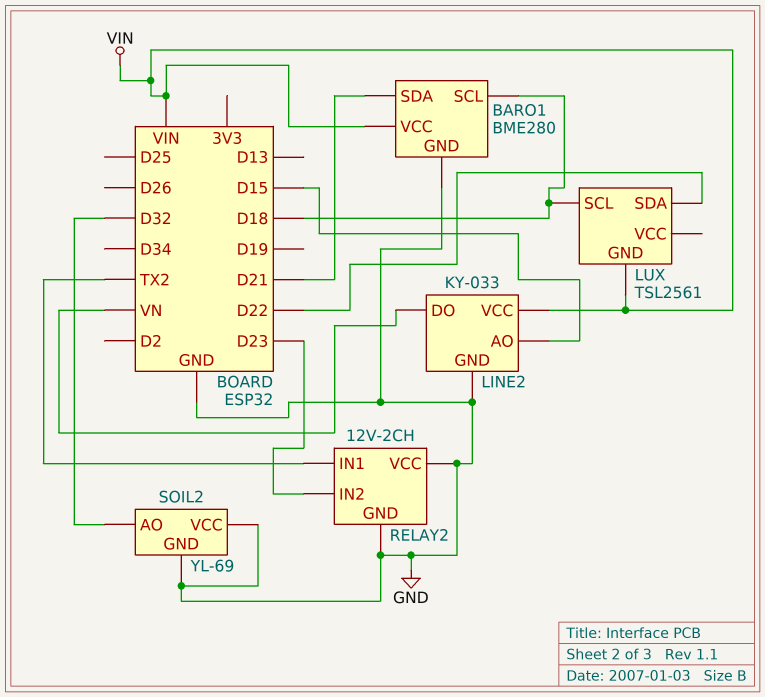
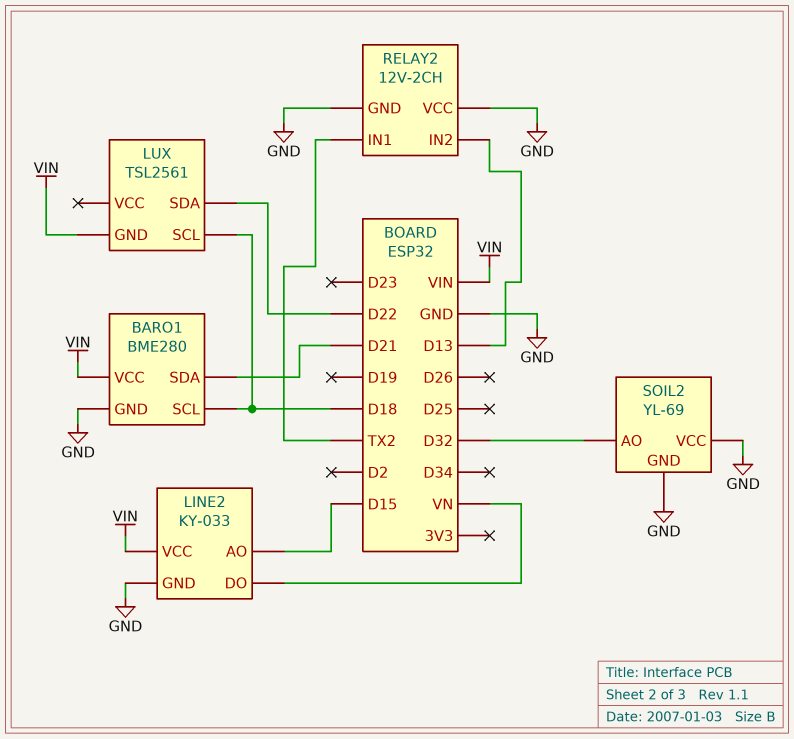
RELAY2 pin IN2: D23 -> D13

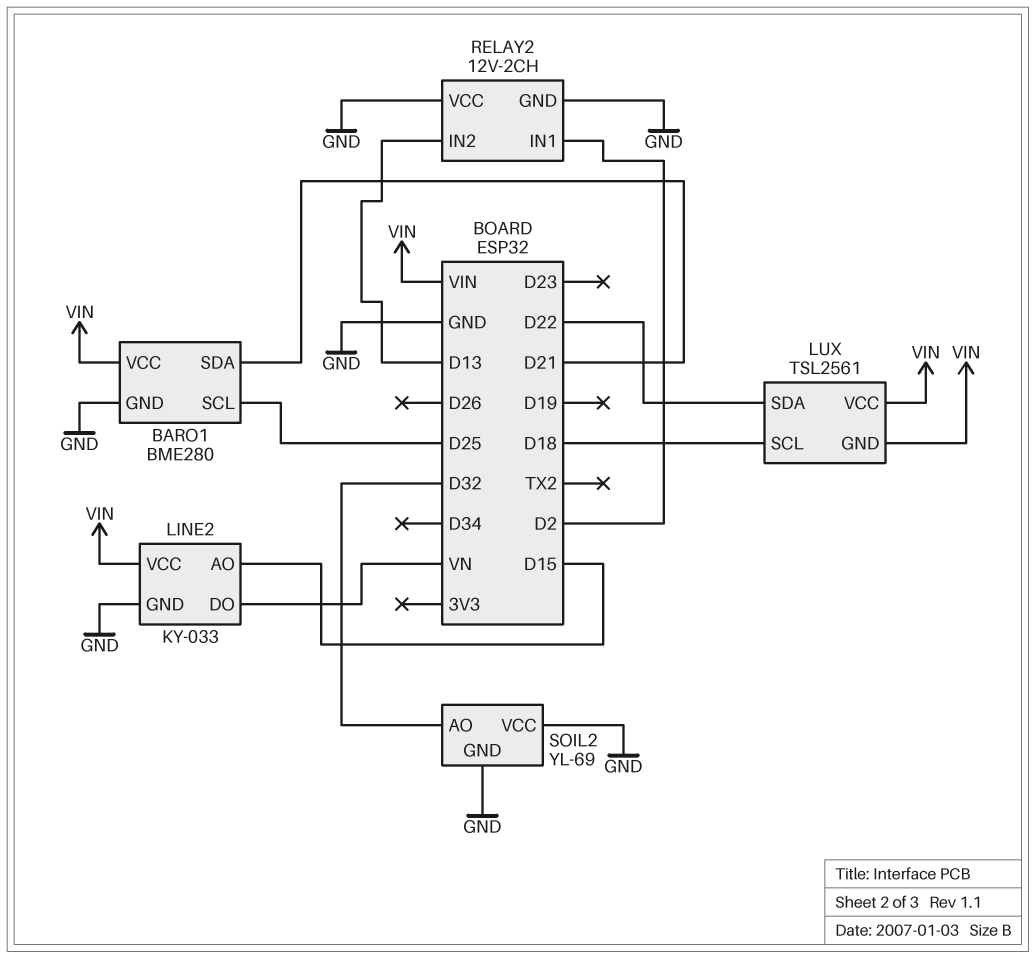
BARO1 pin SCL: D18 -> D25
LUX pin VCC: none -> VIN
RELAY2 pin IN1: TX2 -> D2

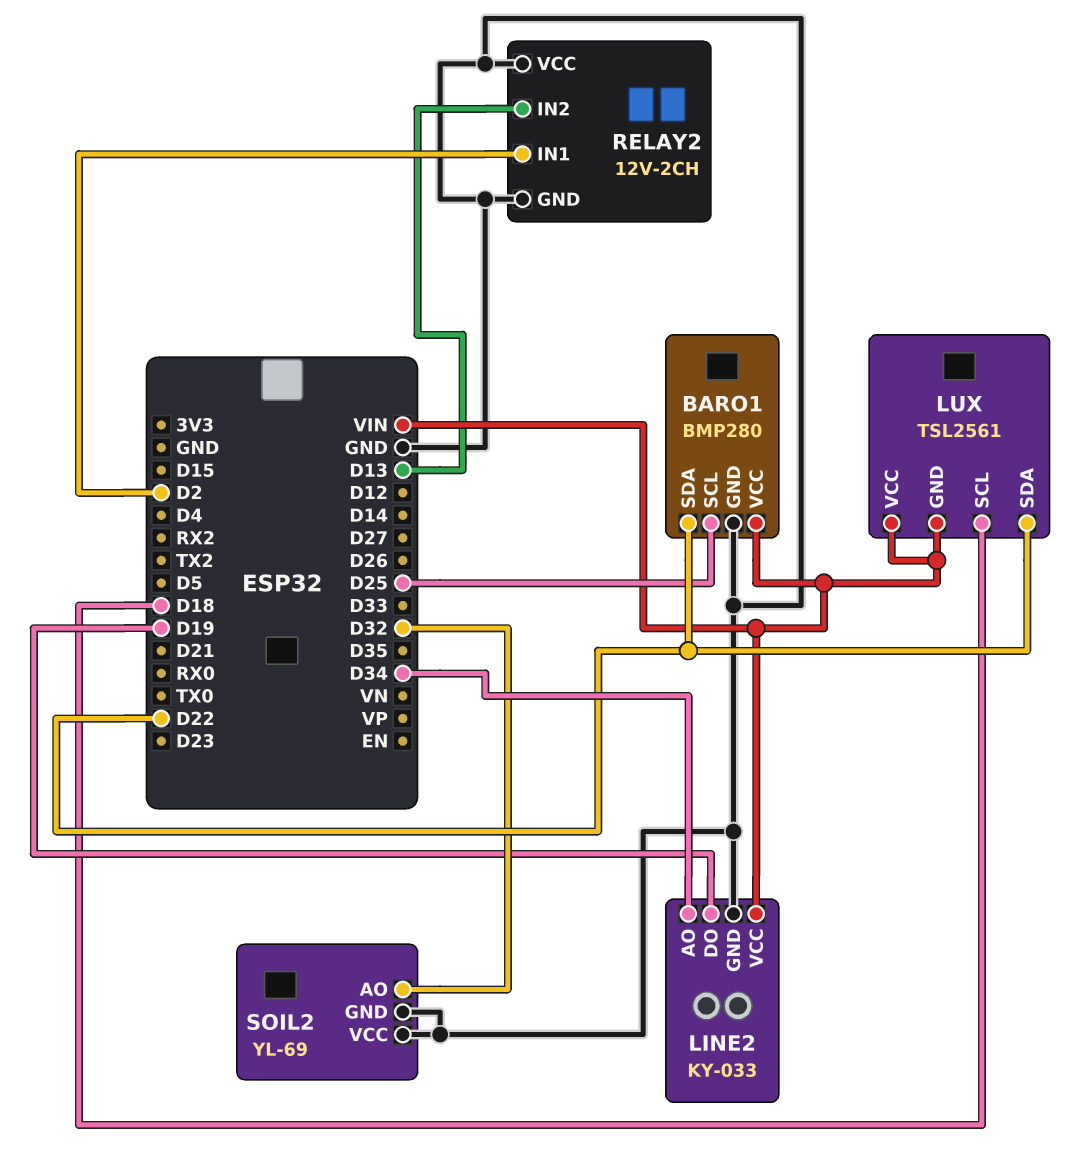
BARO1: BME280 -> BMP280
BARO1 pin SDA: D21 -> D22
LINE2 pin AO: D15 -> D34
LINE2 pin DO: VN -> D19

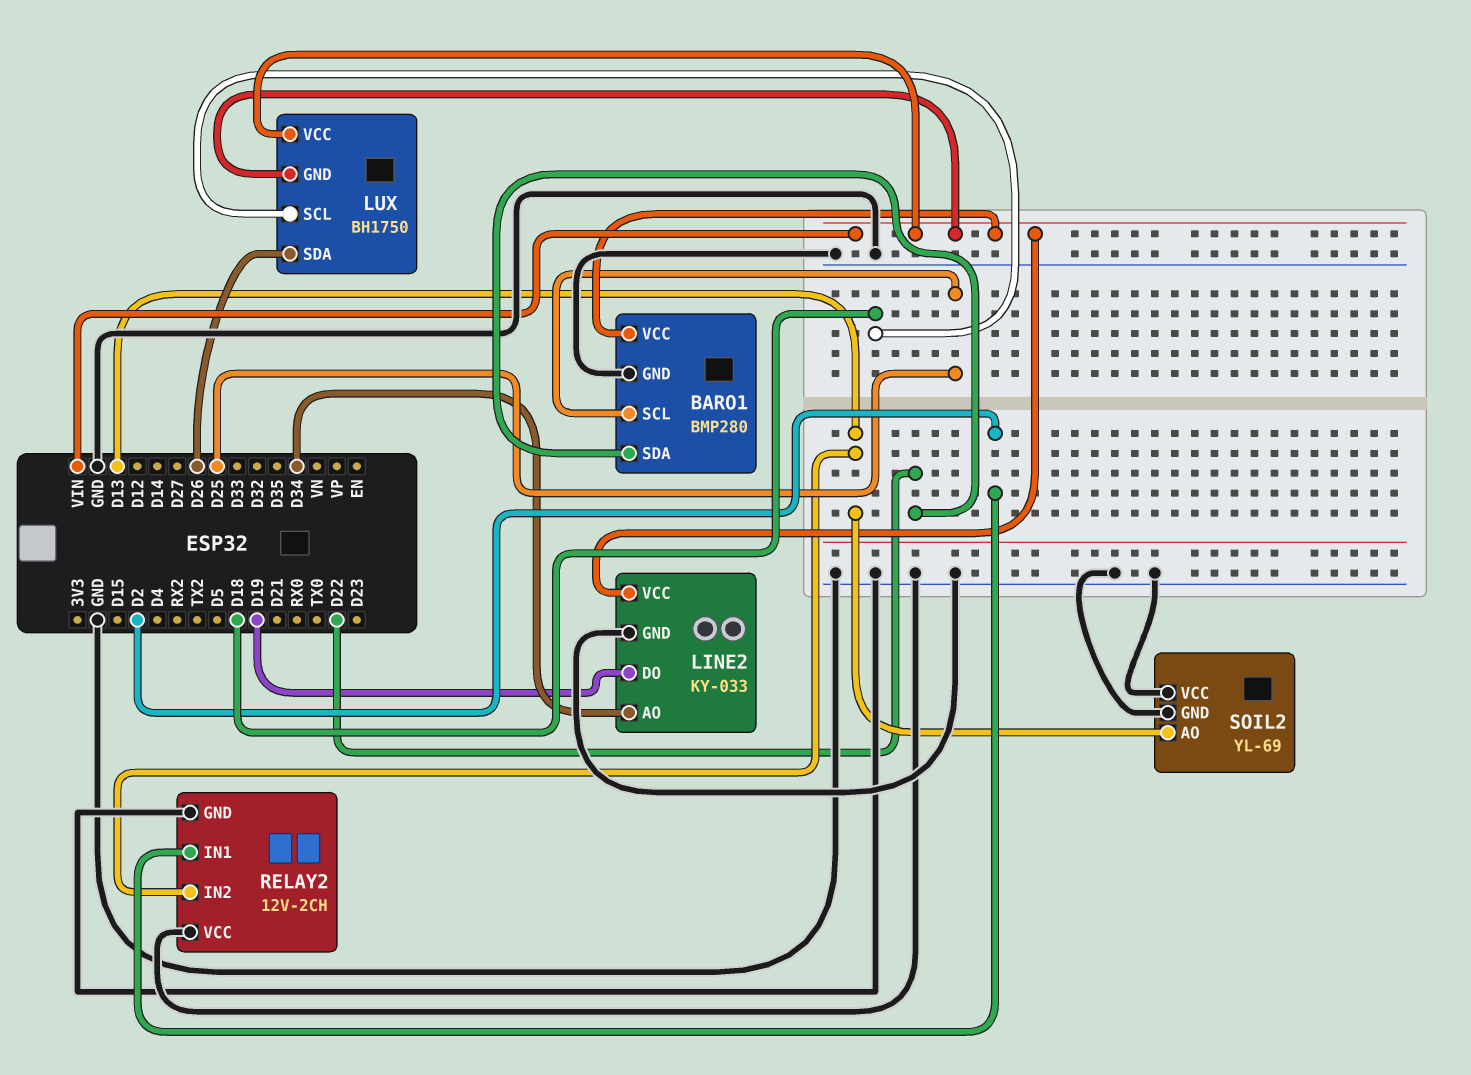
LUX: TSL2561 -> BH1750
LUX pin SDA: D22 -> D26
SOIL2 pin AO: D32 -> D13

